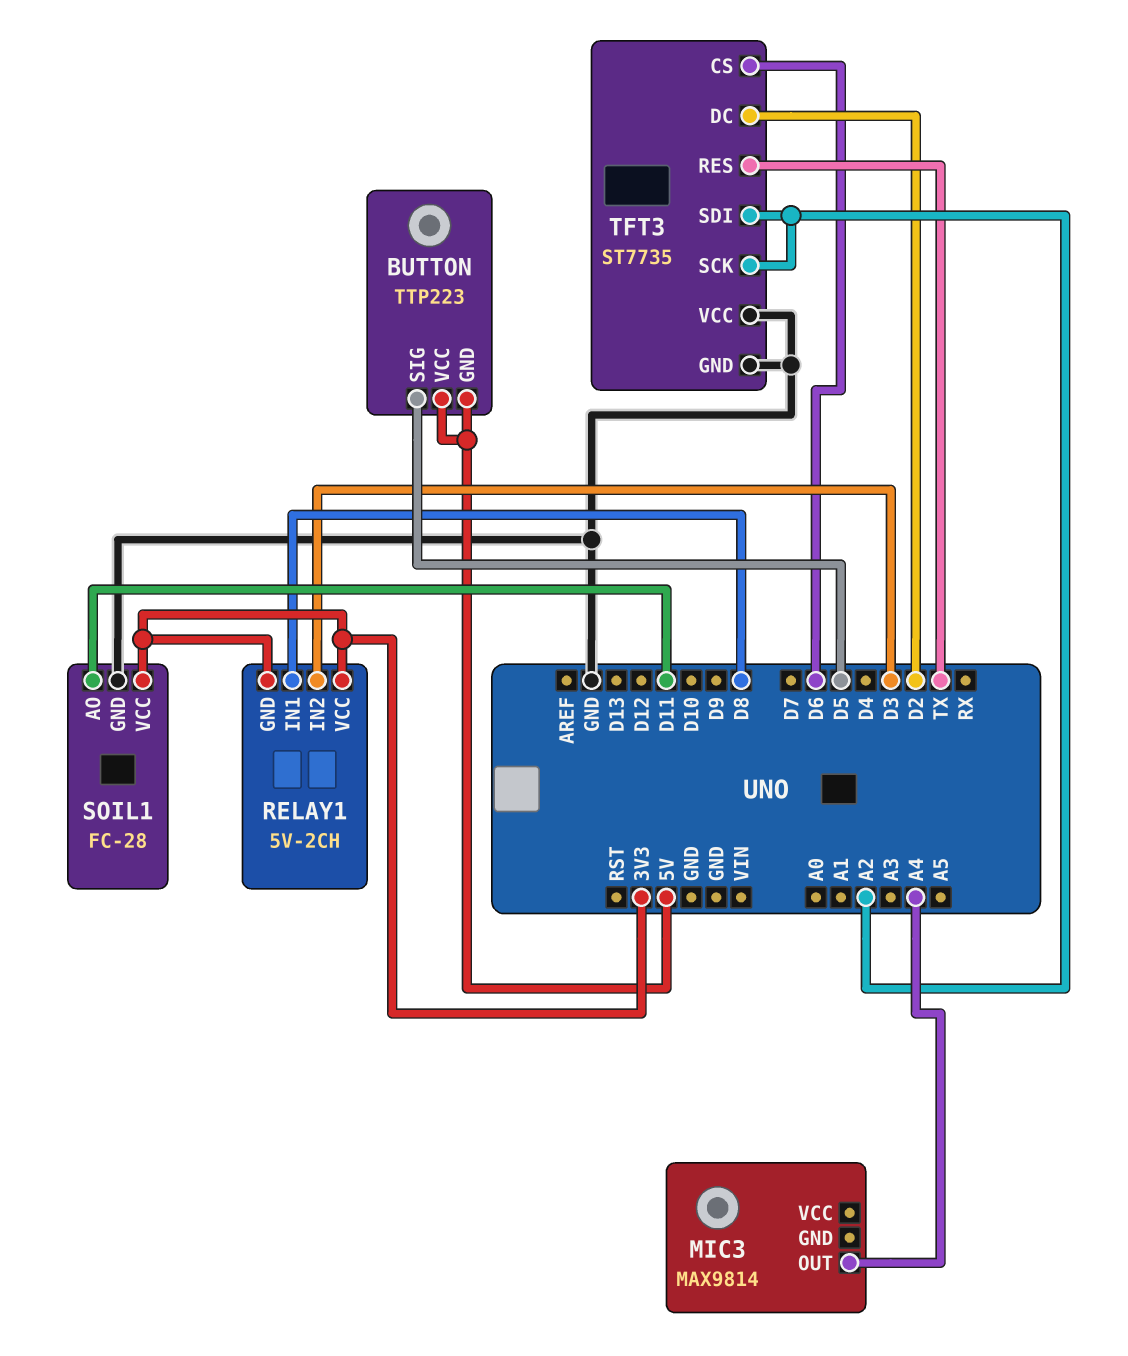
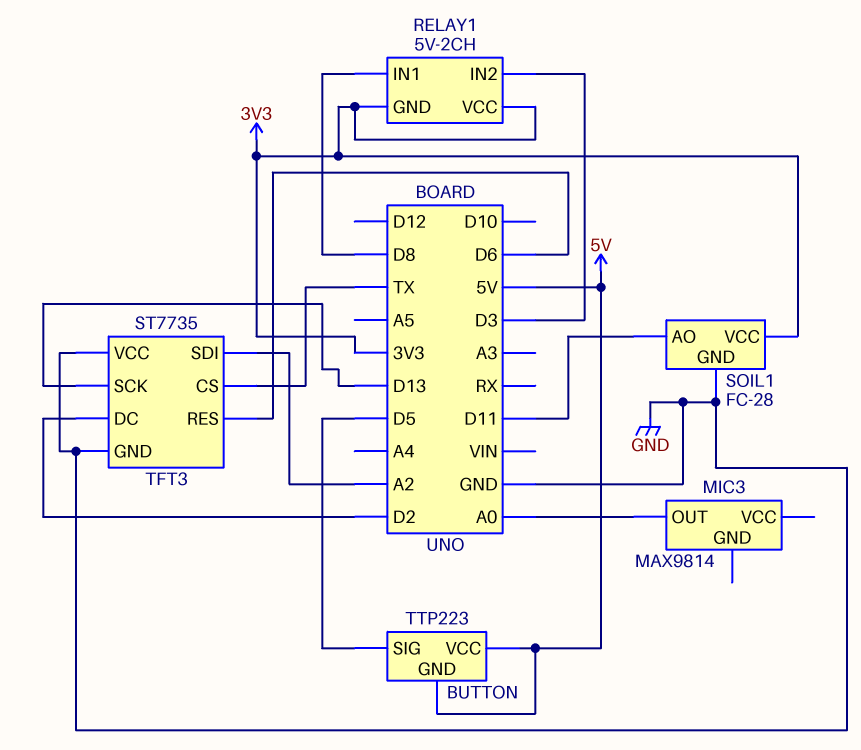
MIC3 pin OUT: A4 -> A0
TFT3 pin CS: D6 -> TX
TFT3 pin RES: TX -> D6
TFT3 pin SCK: A2 -> D13

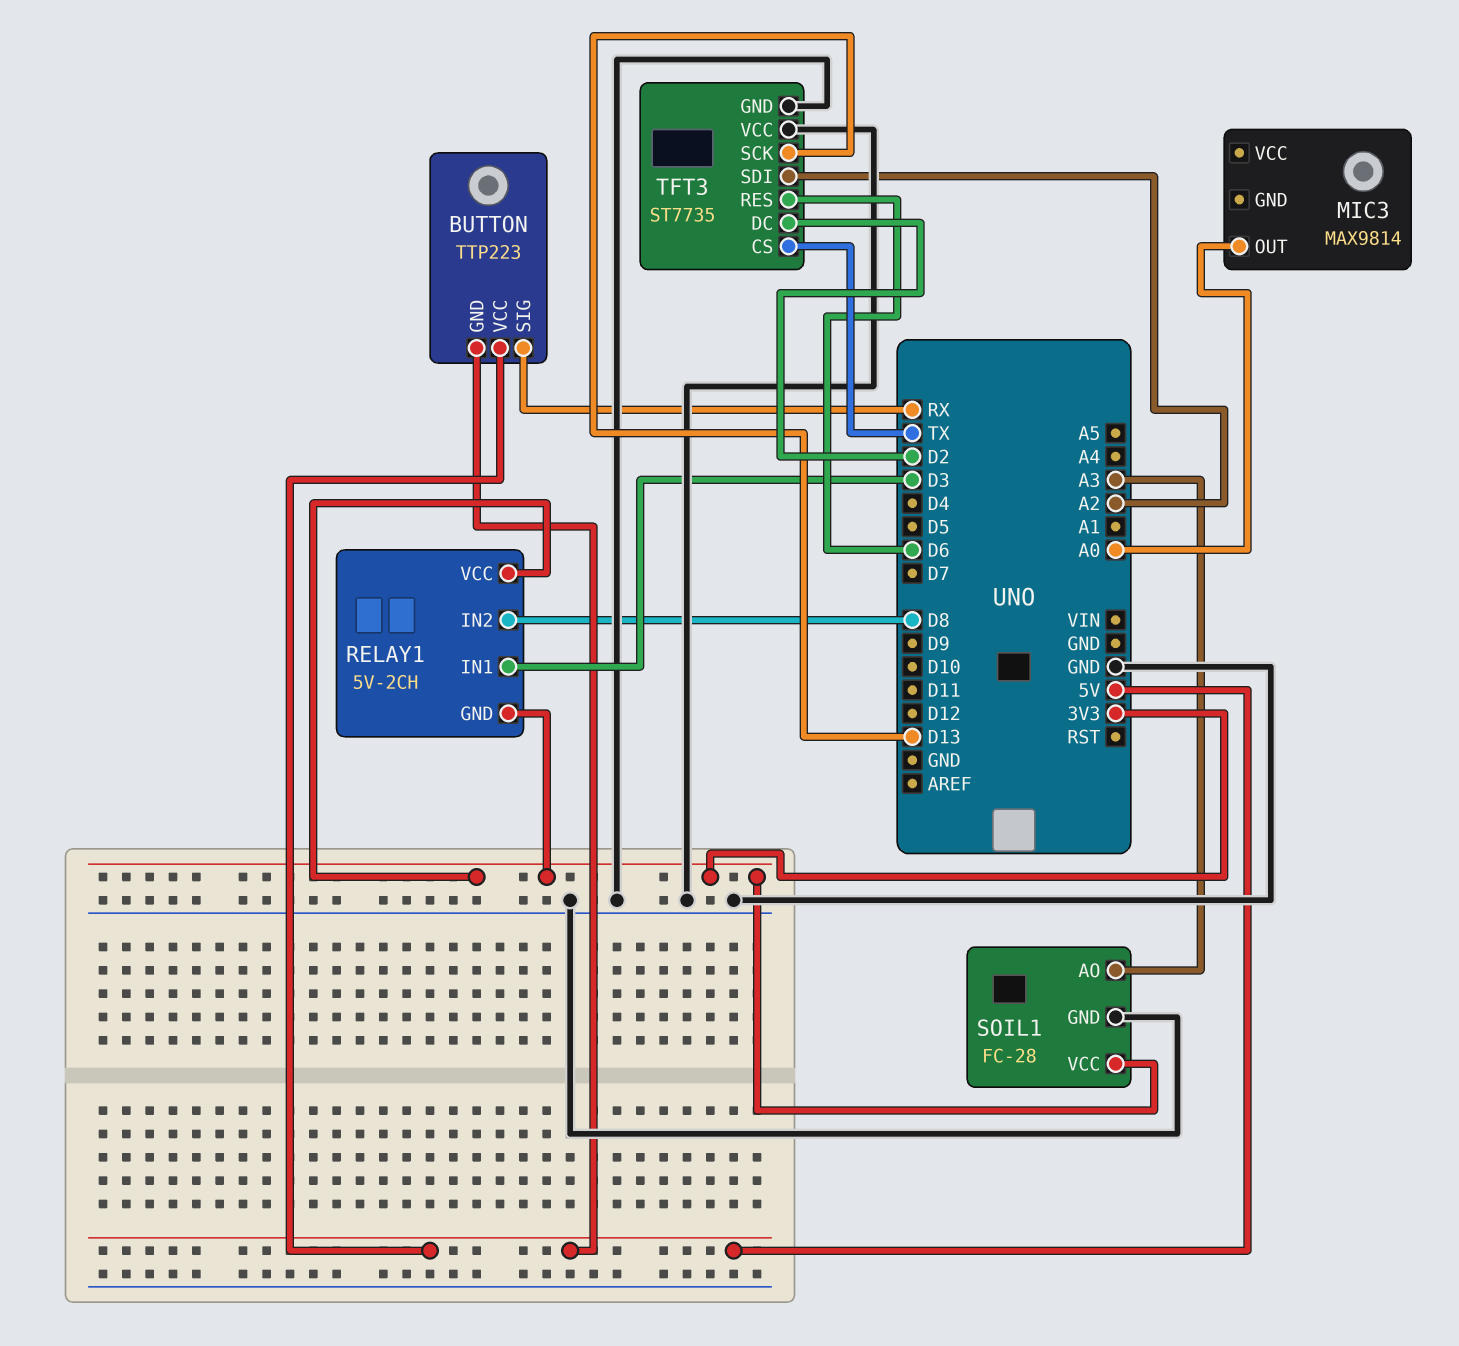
BUTTON pin SIG: D5 -> RX
RELAY1 pin IN1: D8 -> D3
RELAY1 pin IN2: D3 -> D8
SOIL1 pin AO: D11 -> A3

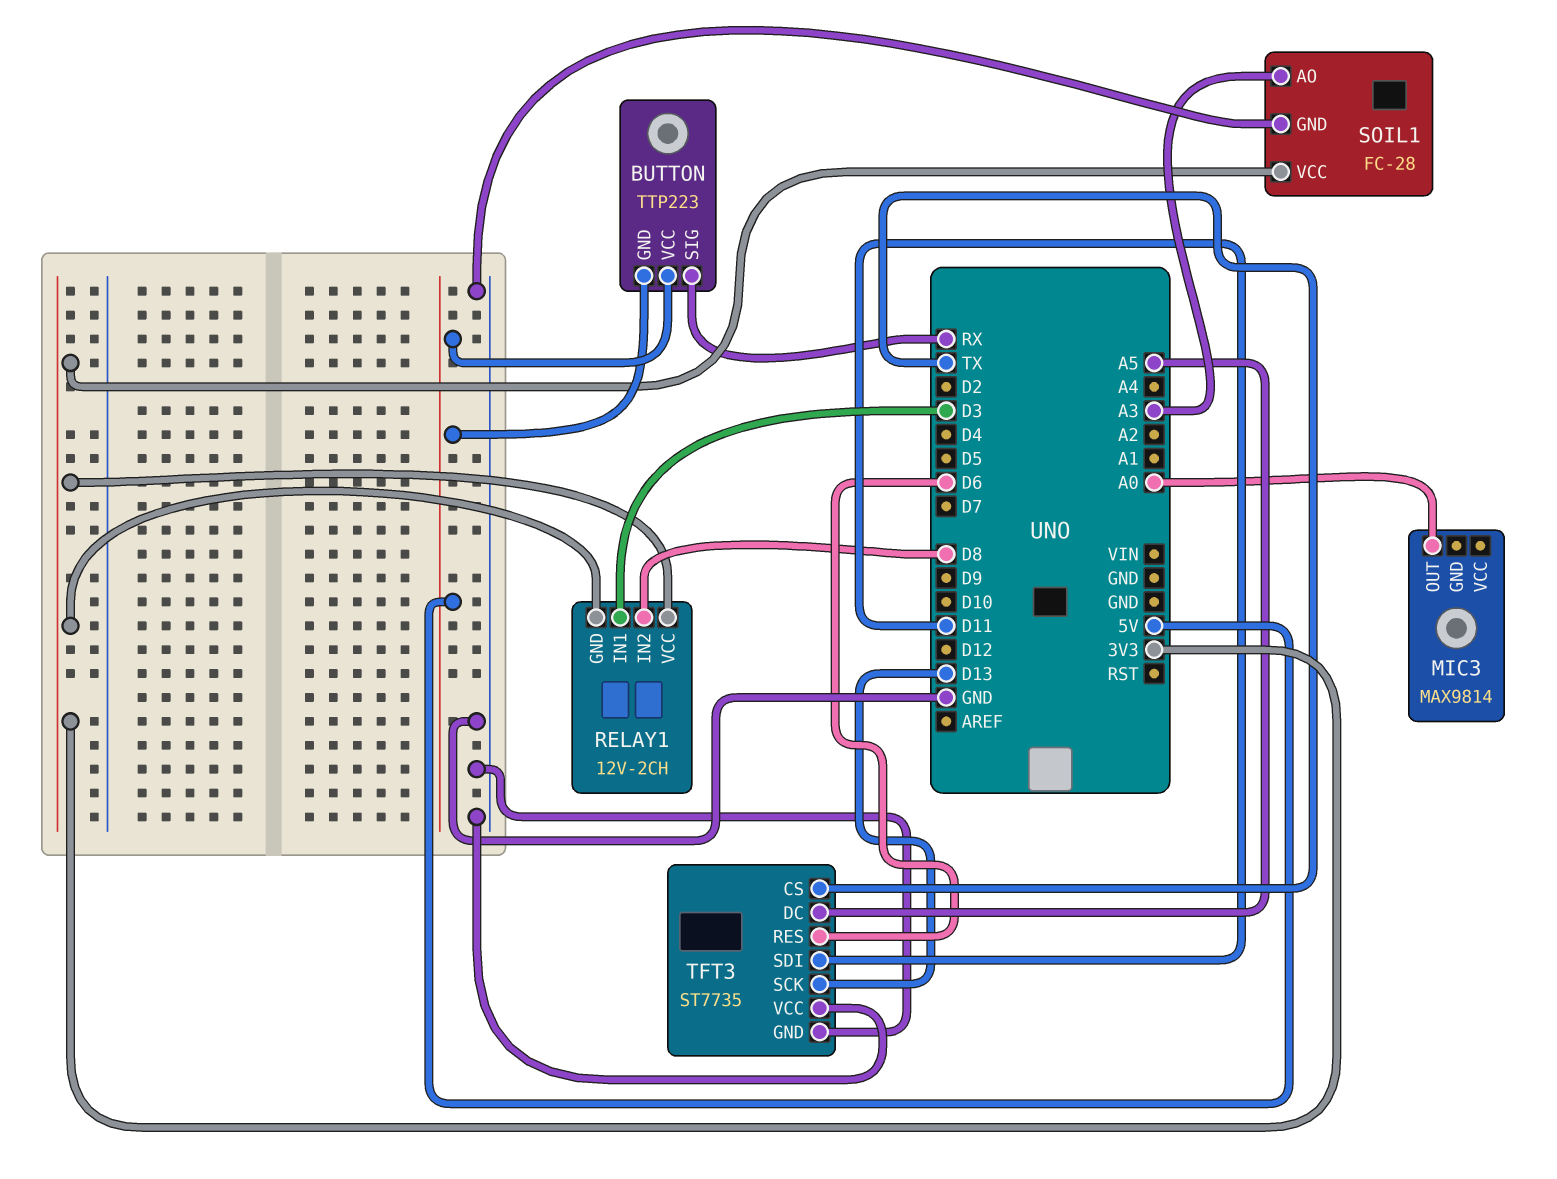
RELAY1: 5V-2CH -> 12V-2CH
TFT3 pin DC: D2 -> A5
TFT3 pin SDI: A2 -> D11

